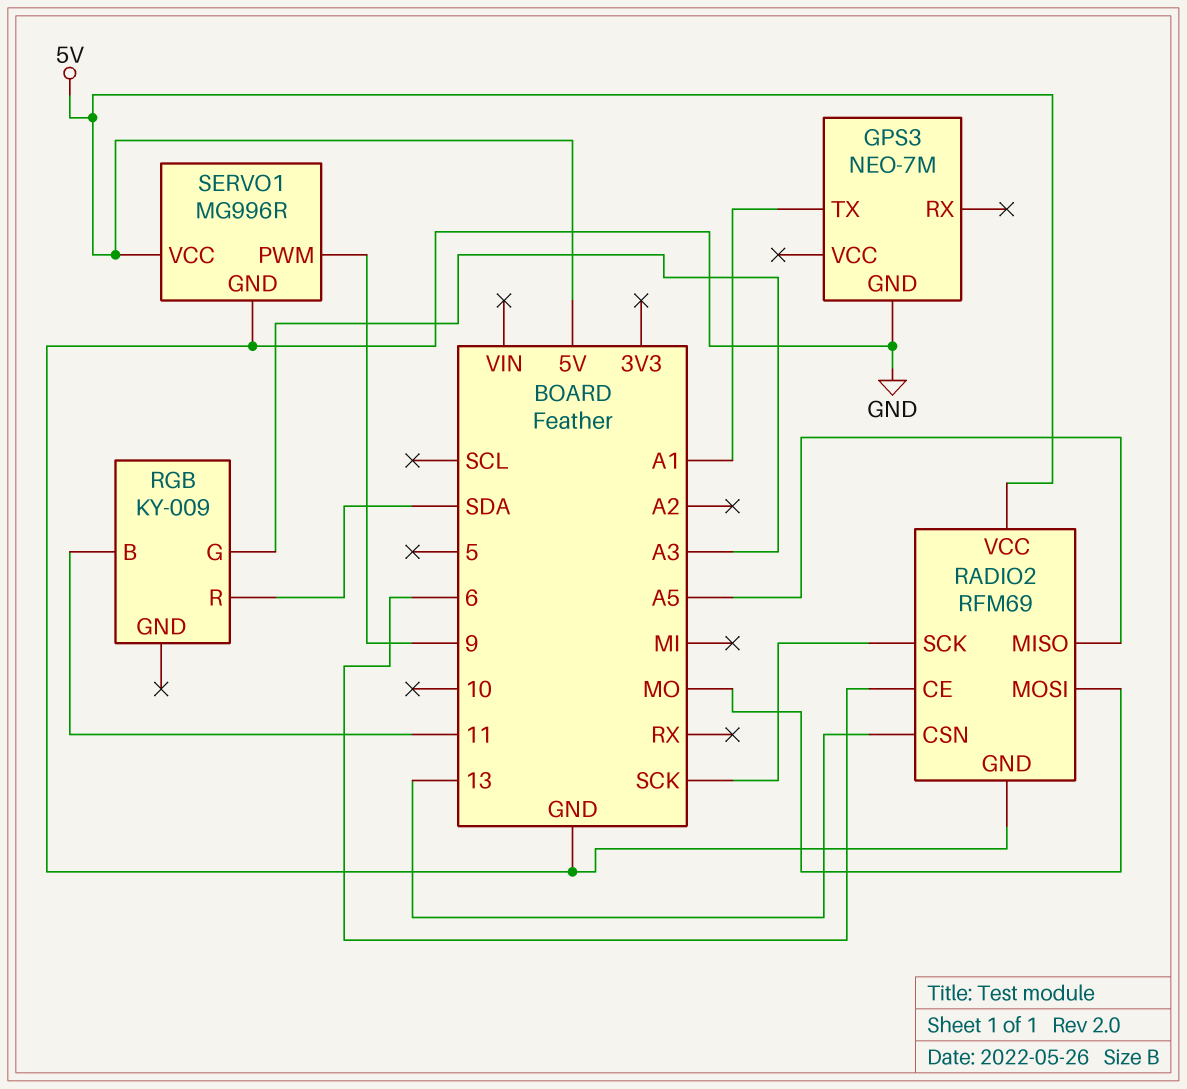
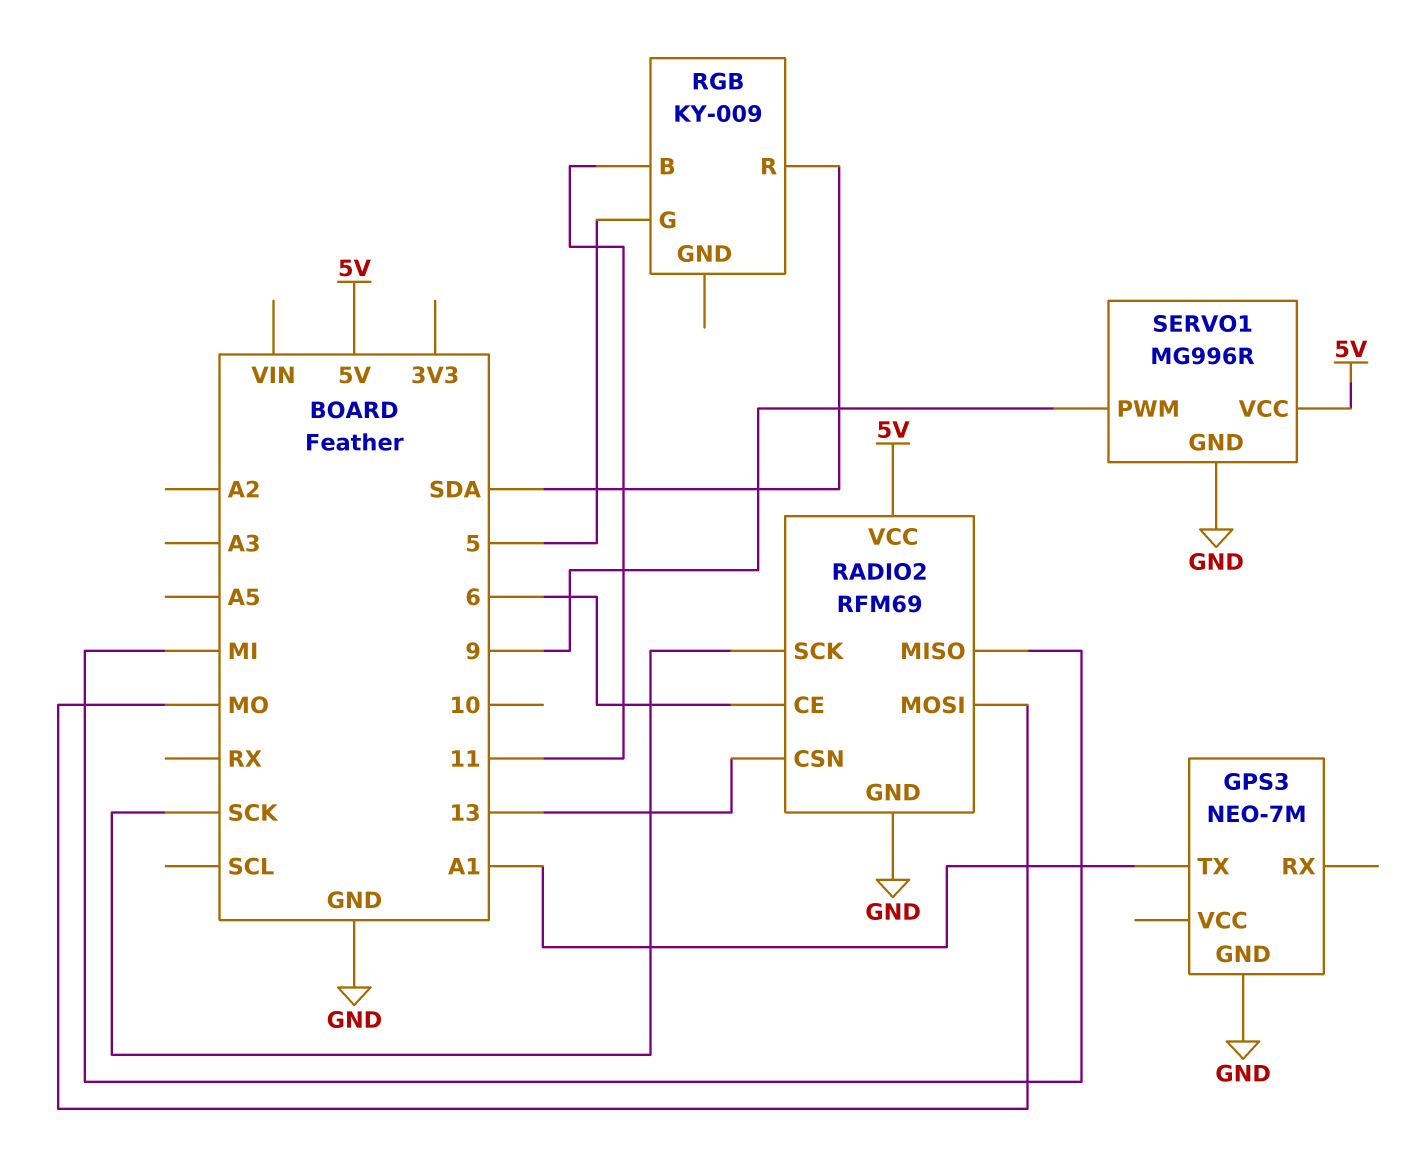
RADIO2 pin MISO: A5 -> MI
RGB pin G: A3 -> 5

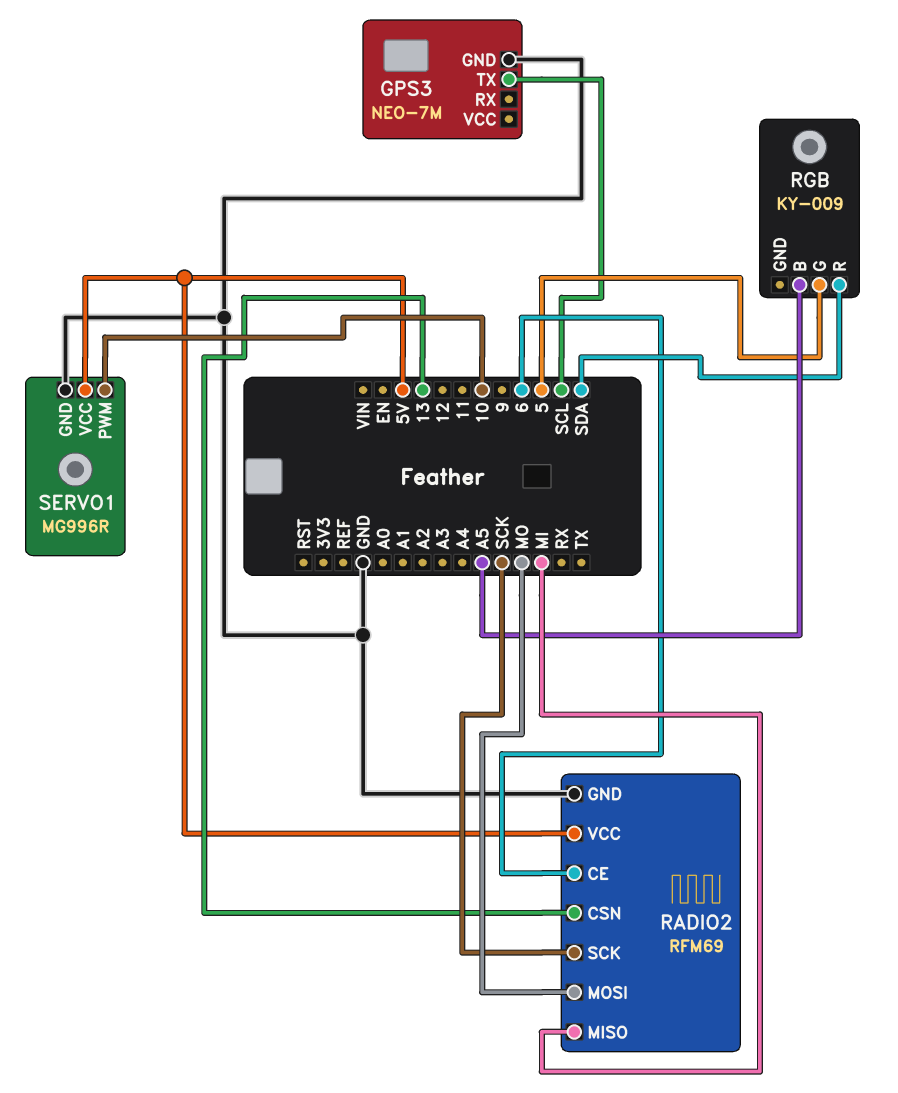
GPS3 pin TX: A1 -> SCL
RGB pin B: 11 -> A5
SERVO1 pin PWM: 9 -> 10

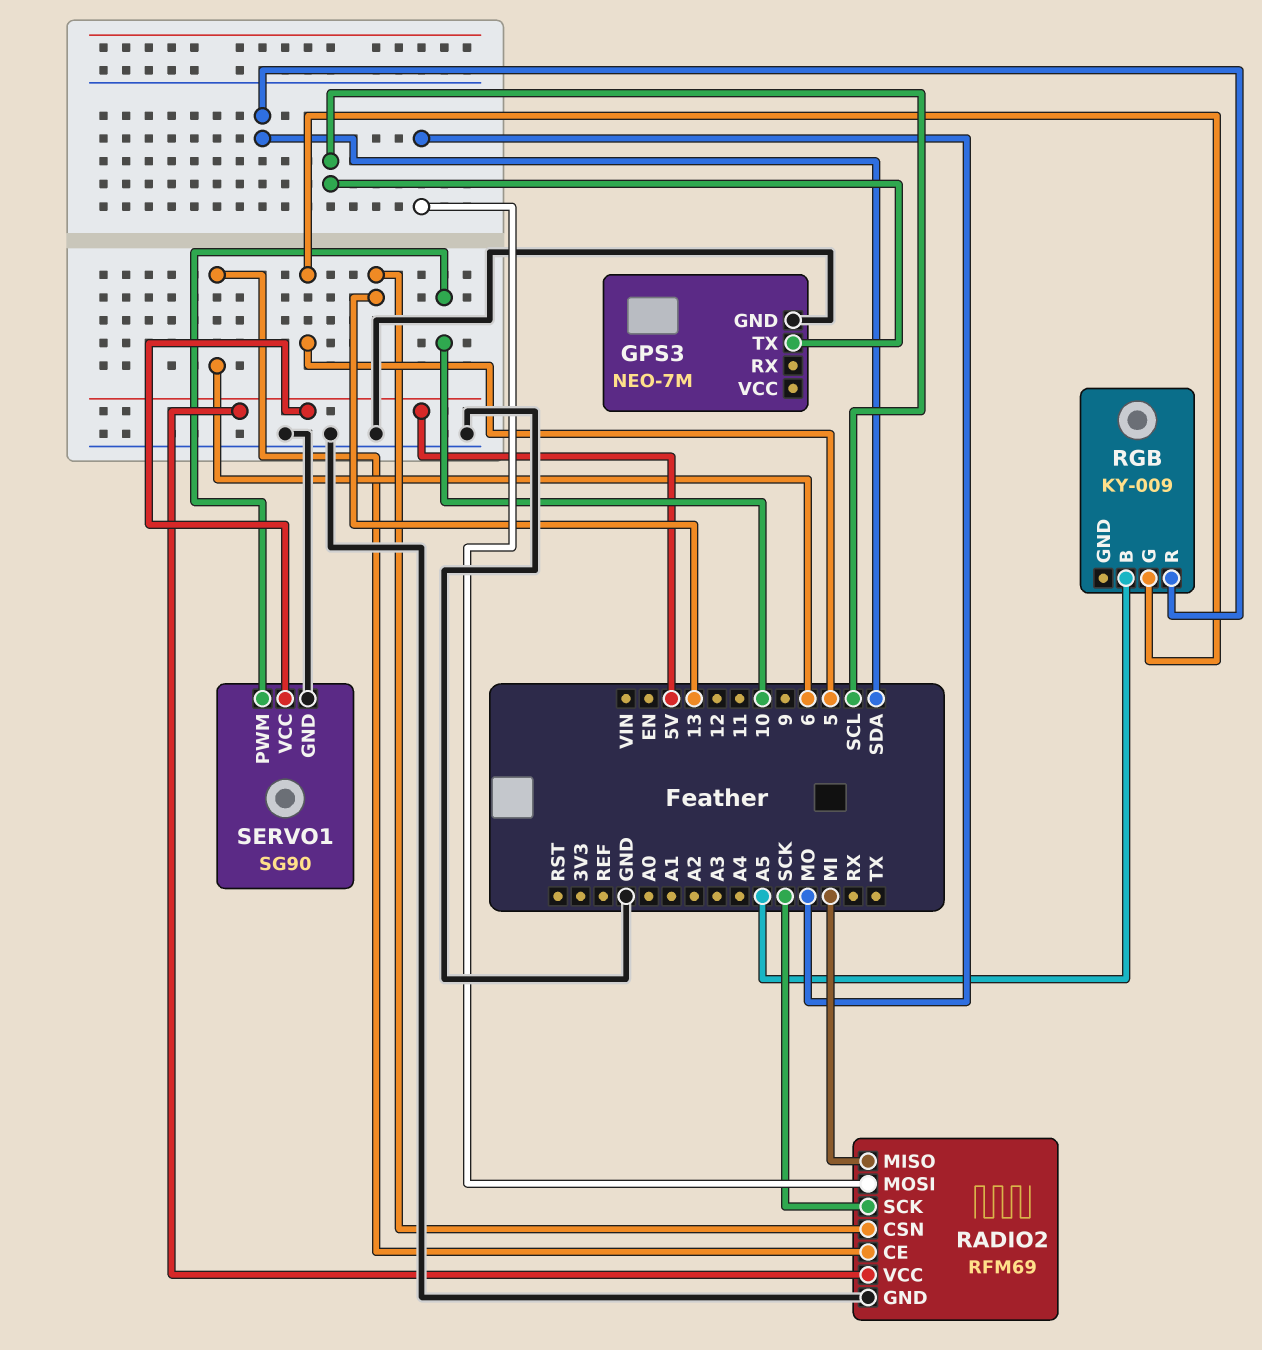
SERVO1: MG996R -> SG90

